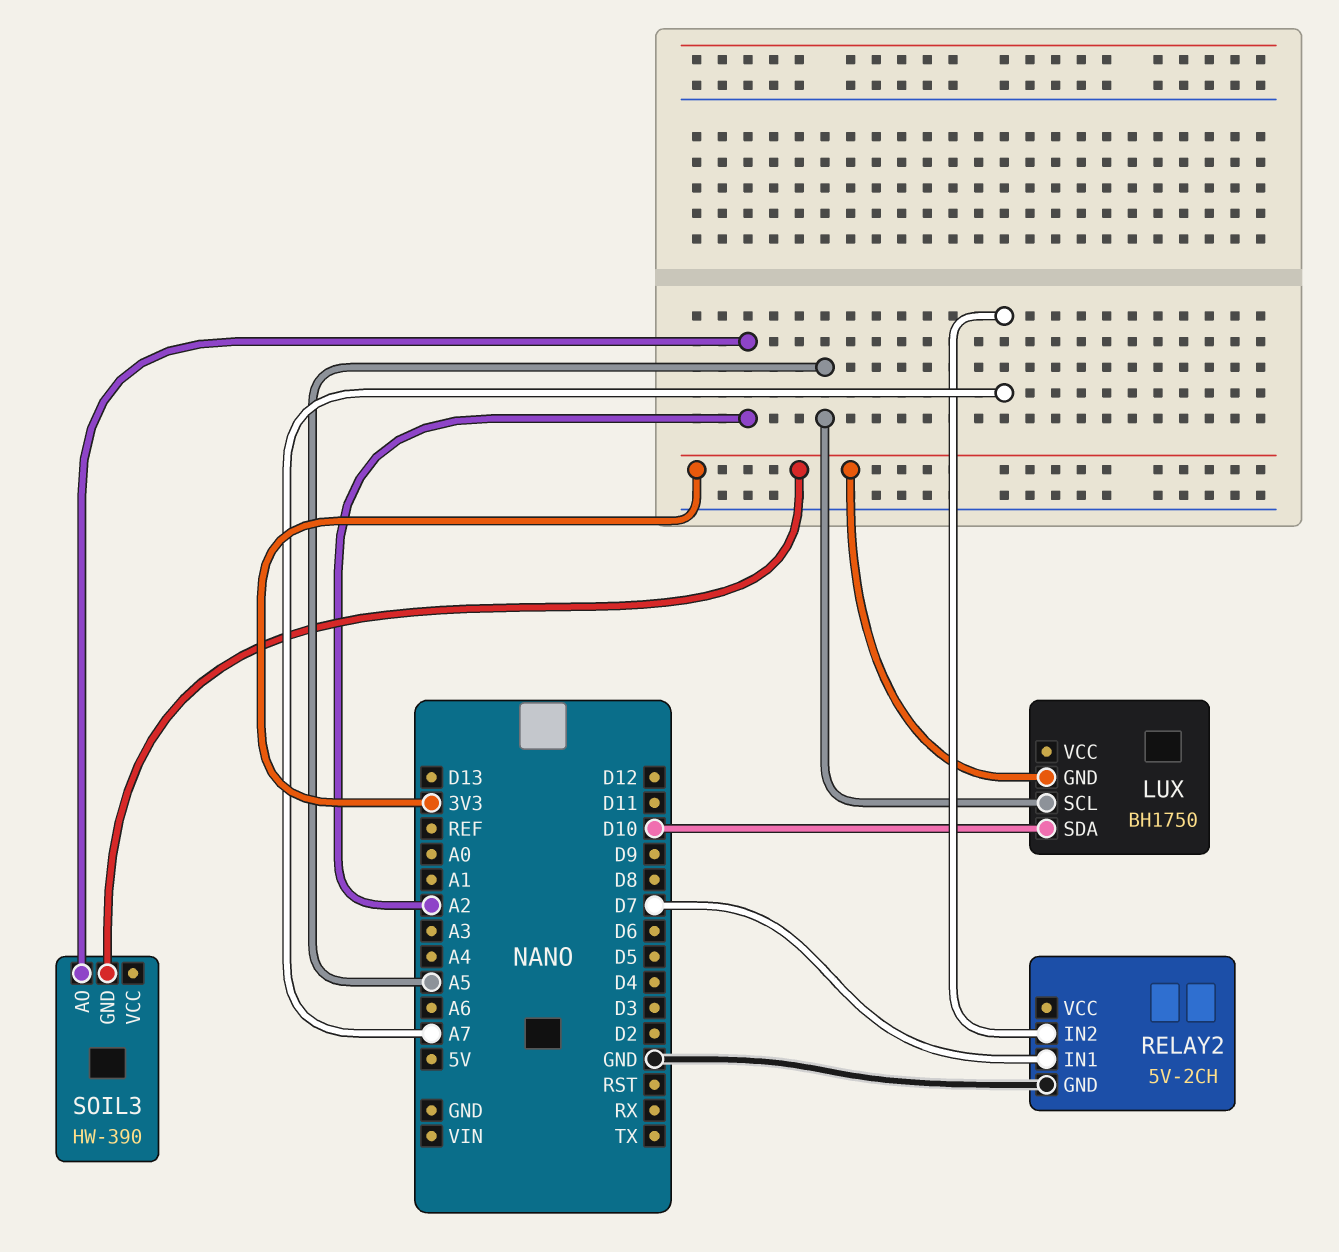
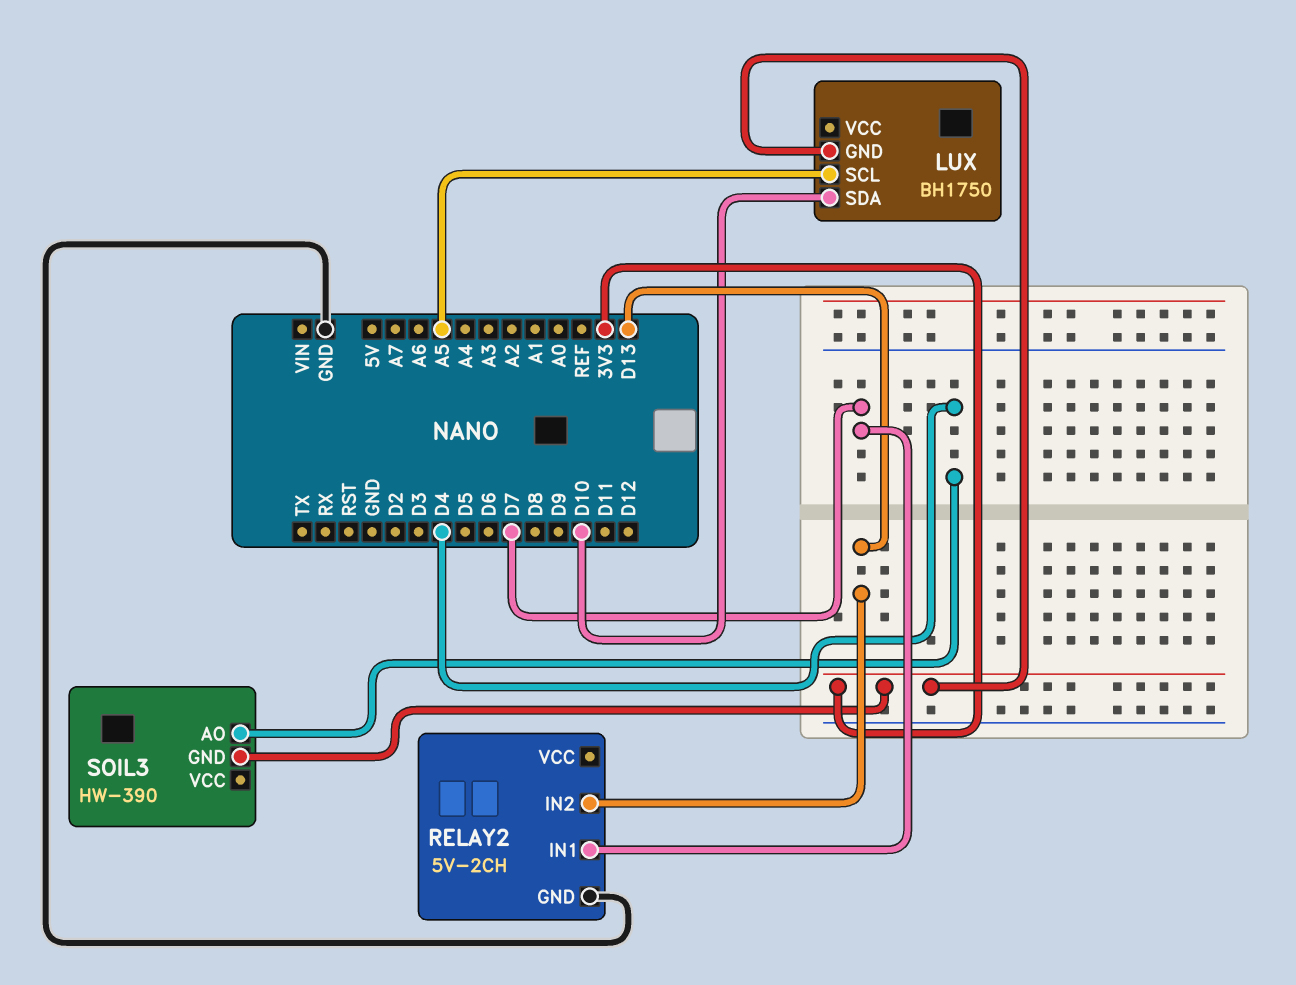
RELAY2 pin IN2: A7 -> D13
SOIL3 pin AO: A2 -> D4

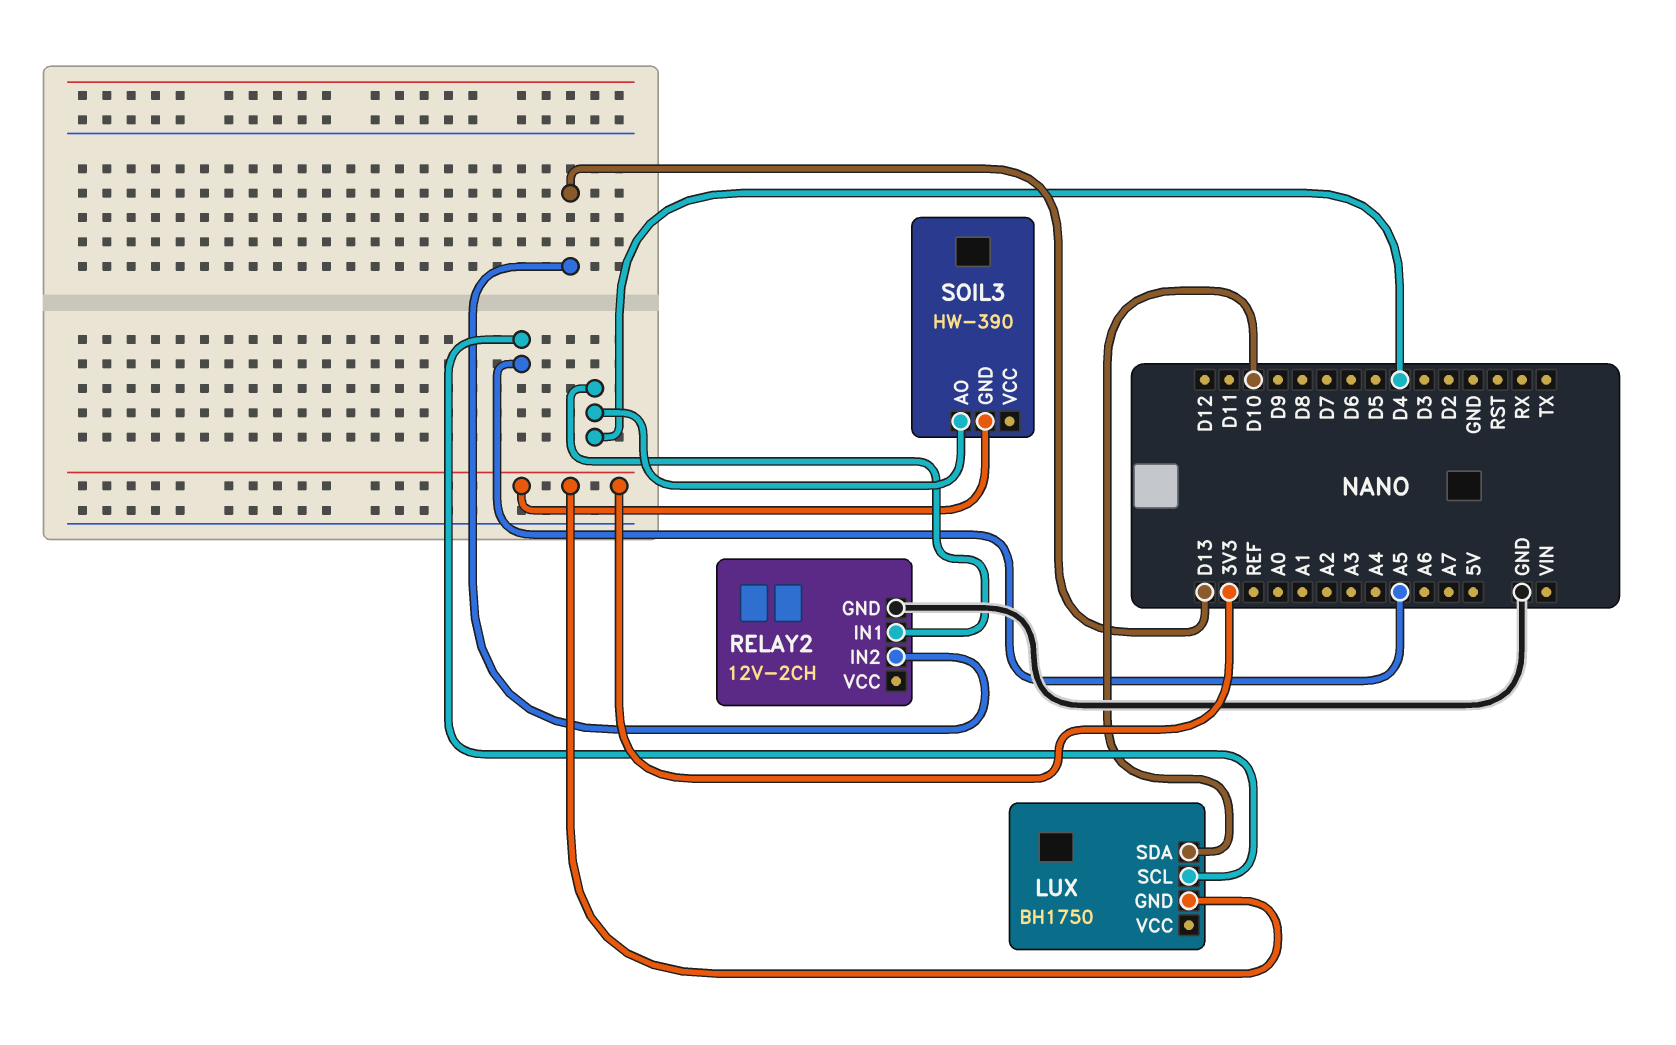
RELAY2: 5V-2CH -> 12V-2CH
RELAY2 pin IN1: D7 -> D4

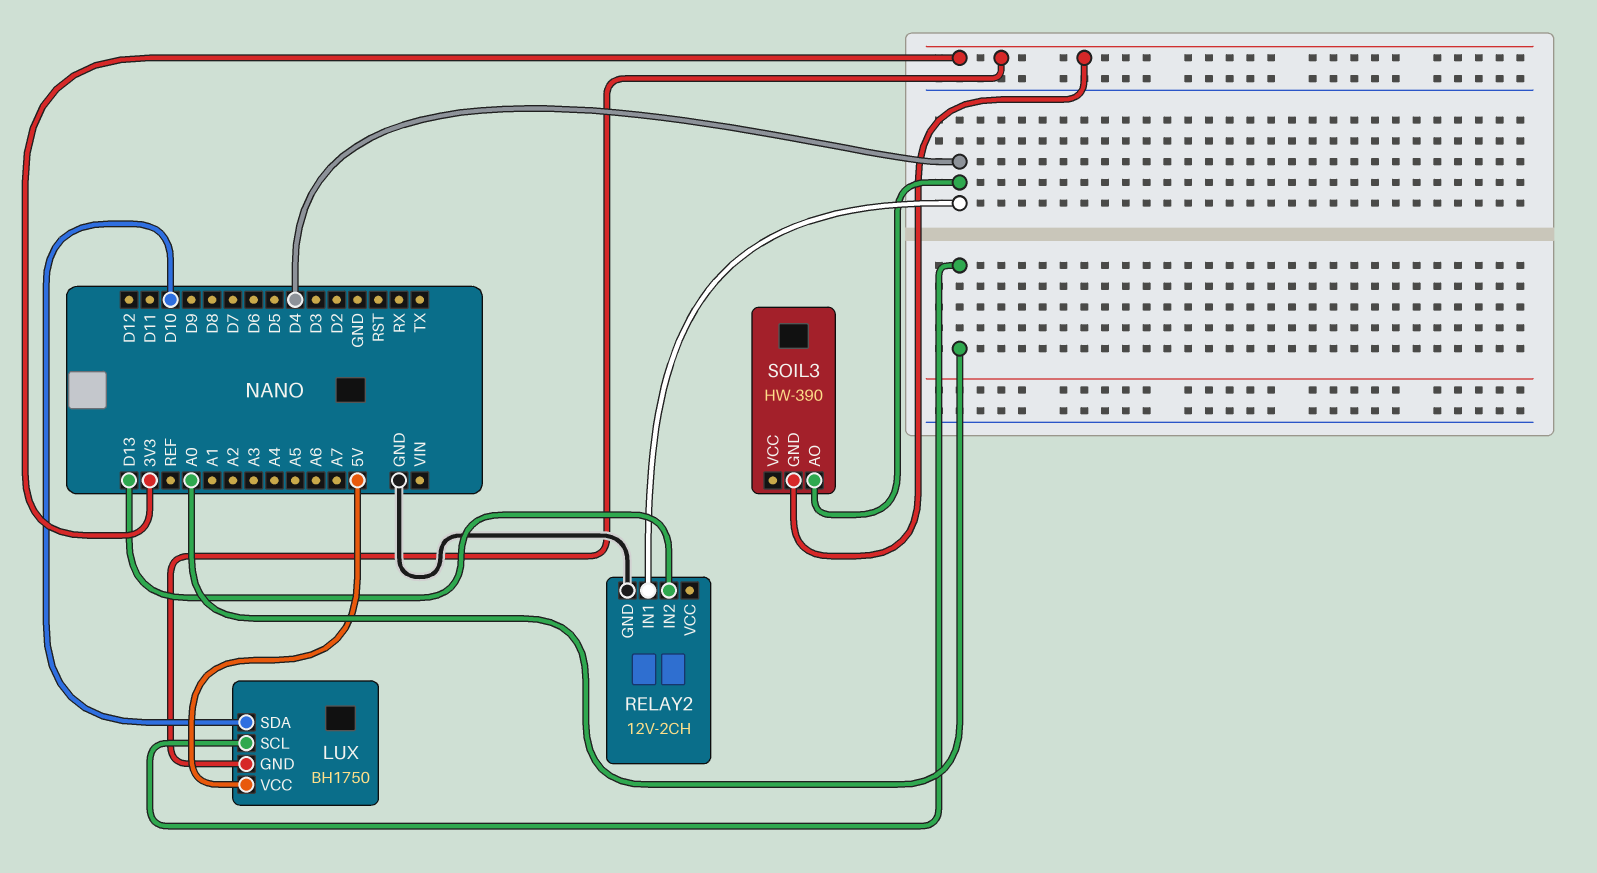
LUX pin SCL: A5 -> A0
LUX pin VCC: none -> 5V

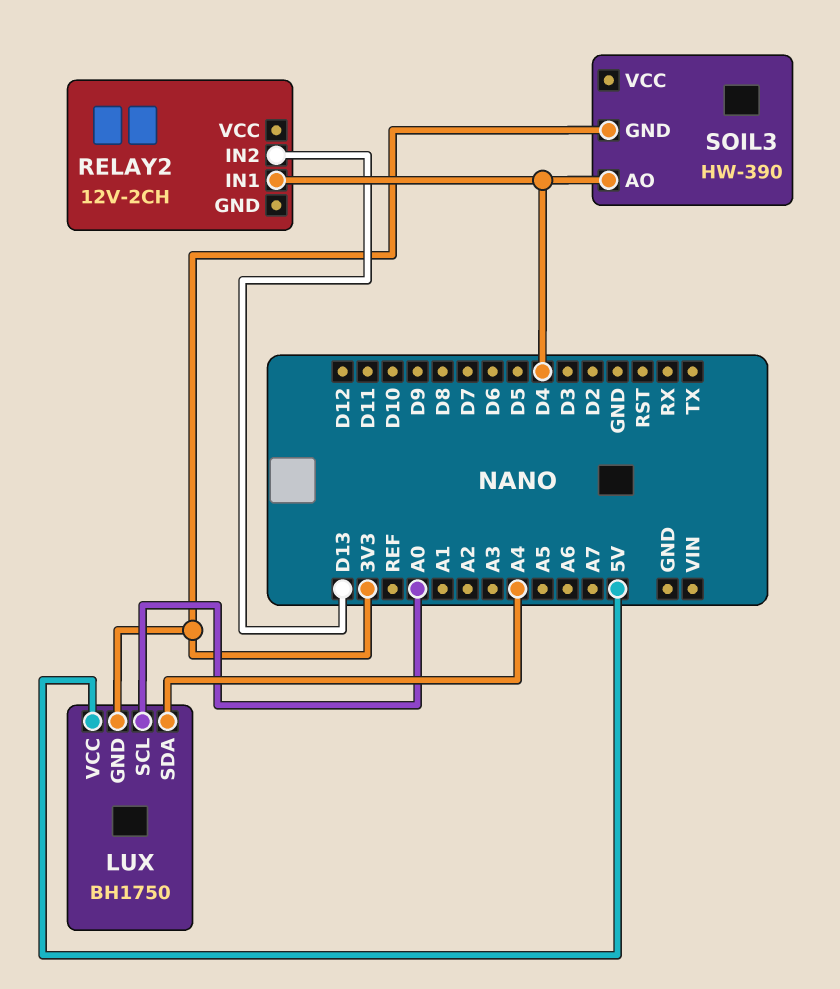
LUX pin SDA: D10 -> A4
RELAY2 pin GND: GND -> none

